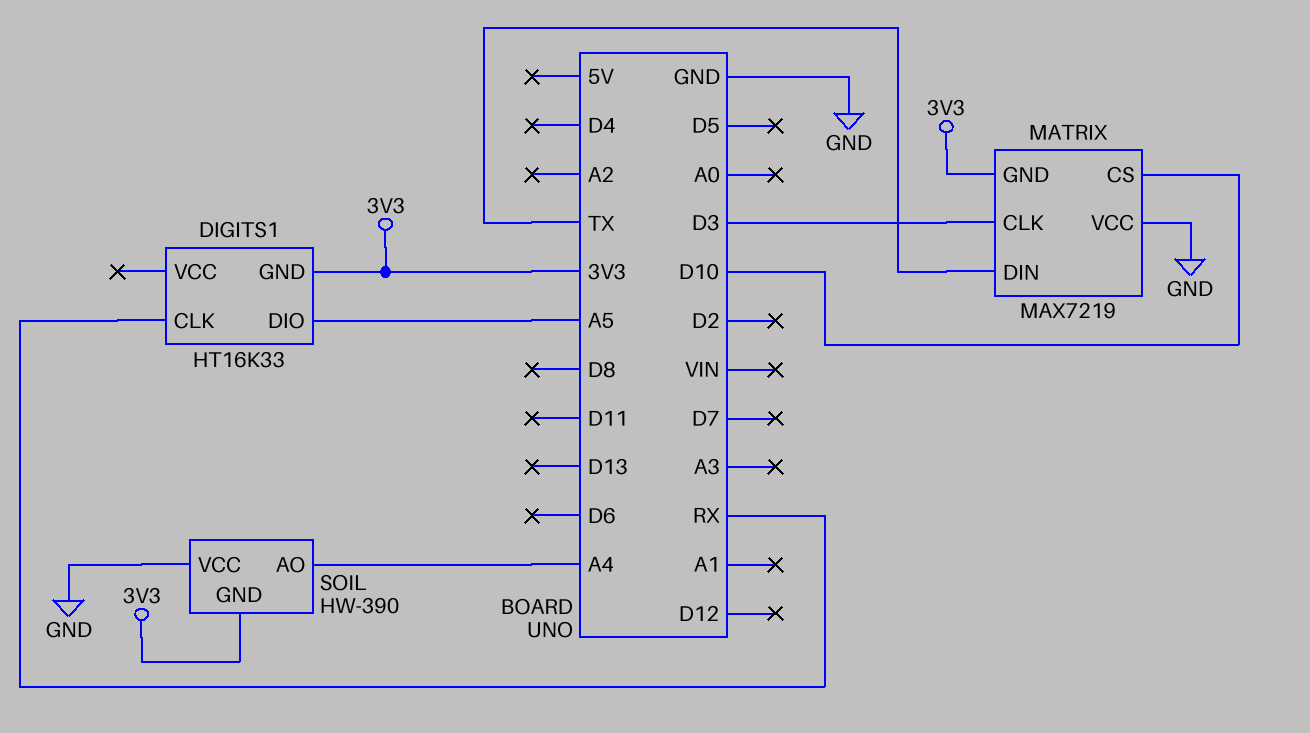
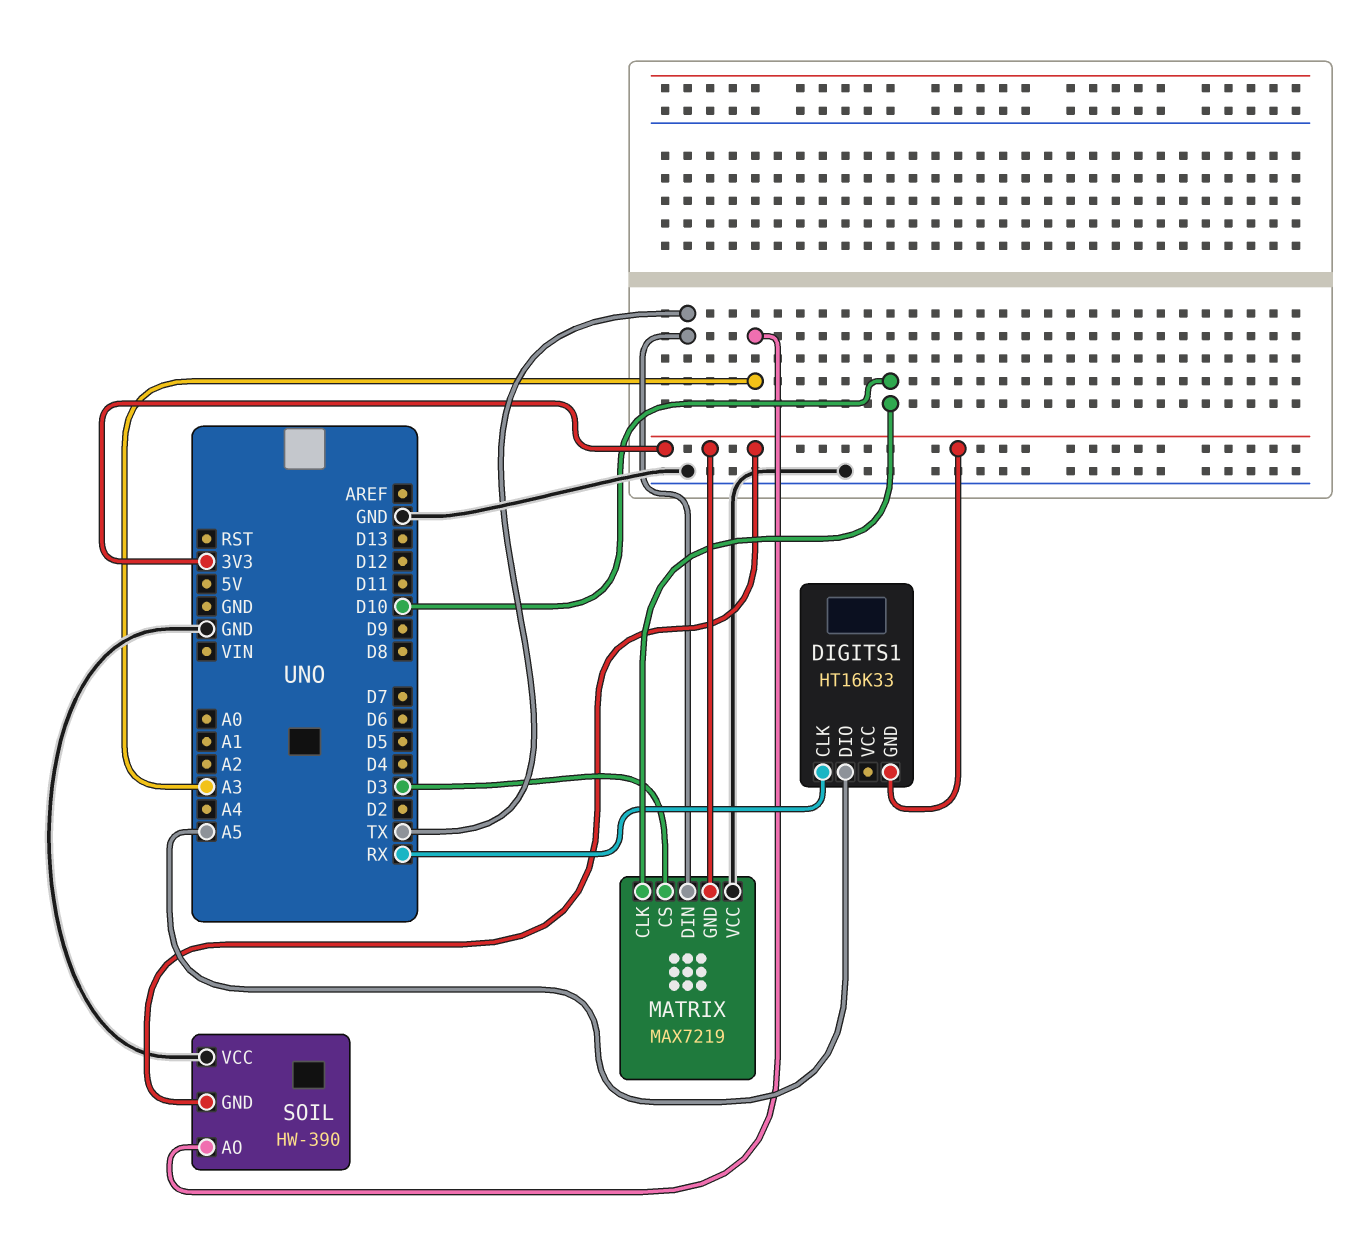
MATRIX pin CLK: D3 -> D10
MATRIX pin CS: D10 -> D3
SOIL pin AO: A4 -> A3

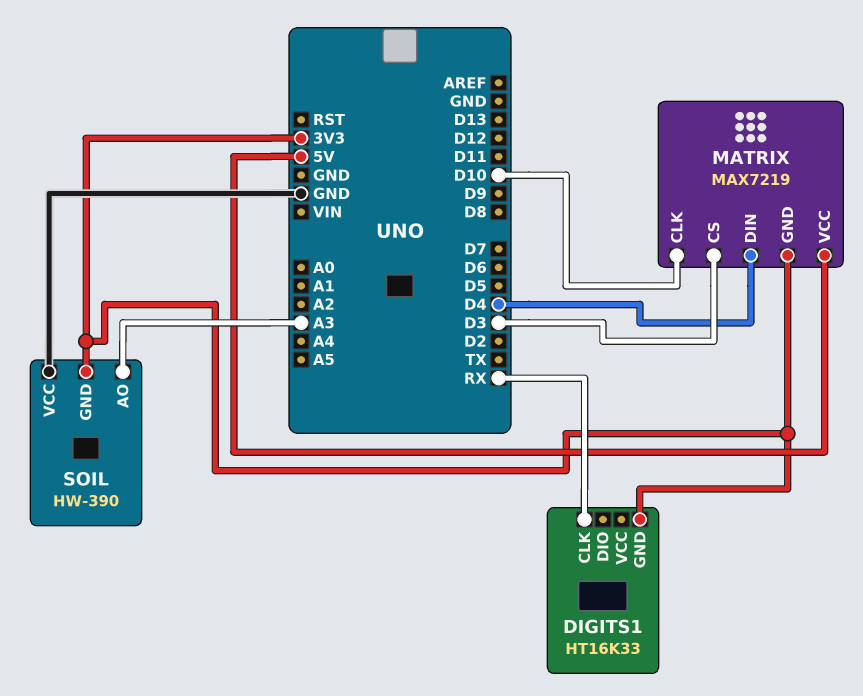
DIGITS1 pin DIO: A5 -> none
MATRIX pin DIN: TX -> D4
MATRIX pin VCC: GND -> 5V

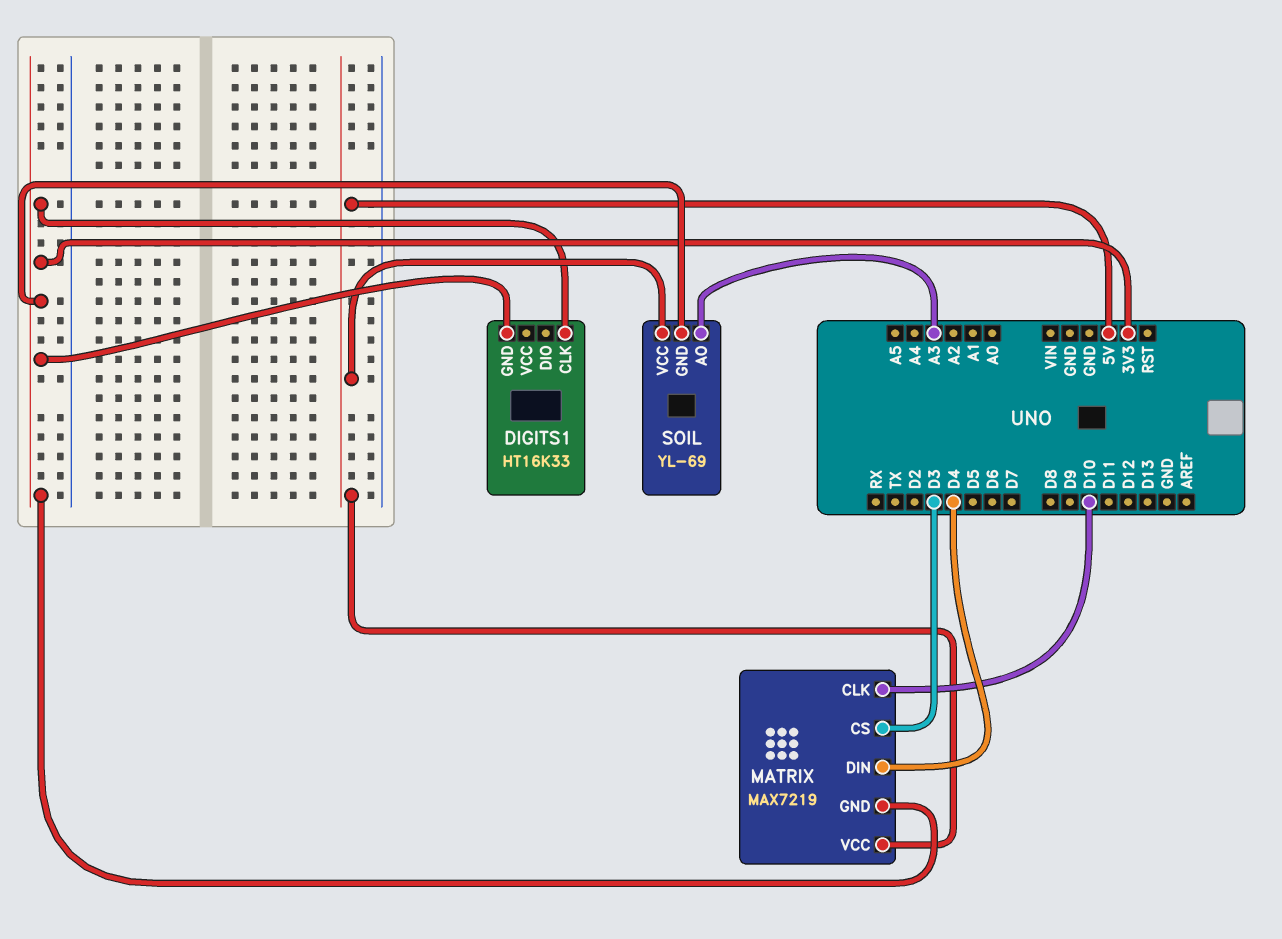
DIGITS1 pin CLK: RX -> 3V3
SOIL: HW-390 -> YL-69
SOIL pin VCC: GND -> 5V

